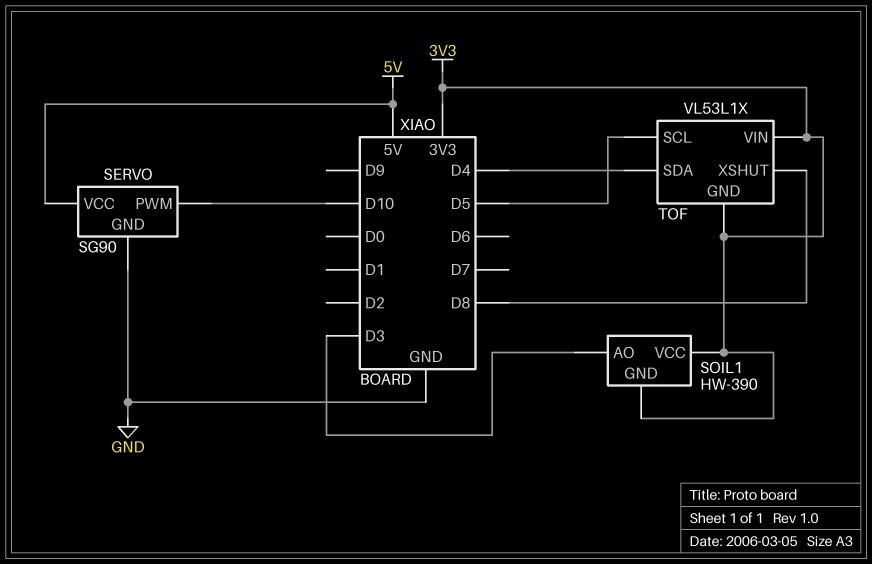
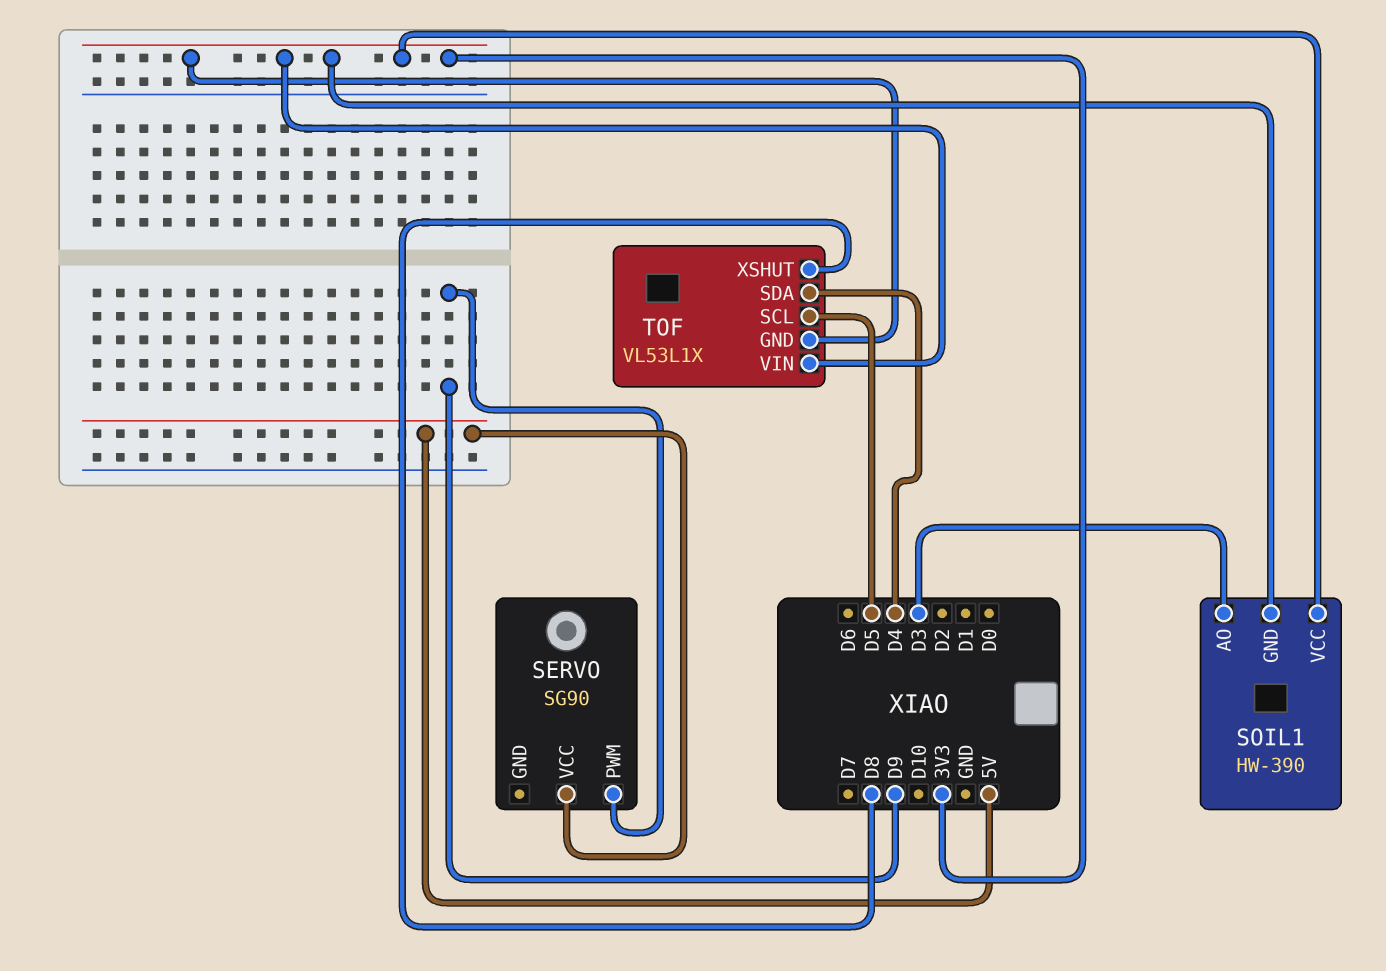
SERVO pin GND: GND -> none
SERVO pin PWM: D10 -> D9

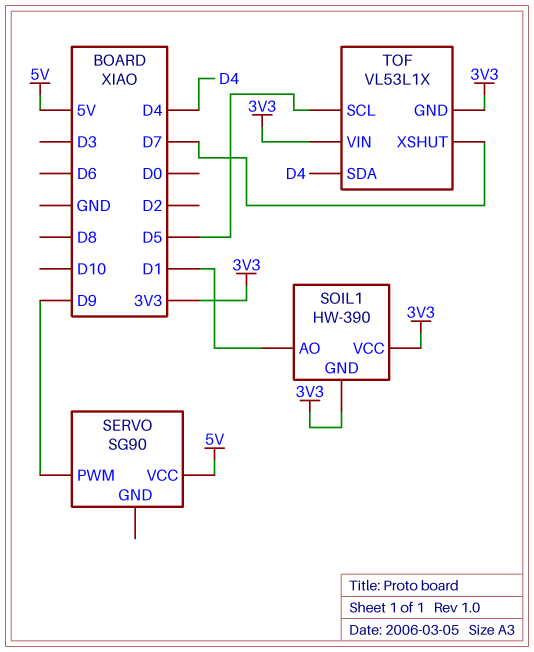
SOIL1 pin AO: D3 -> D1
TOF pin XSHUT: D8 -> D7

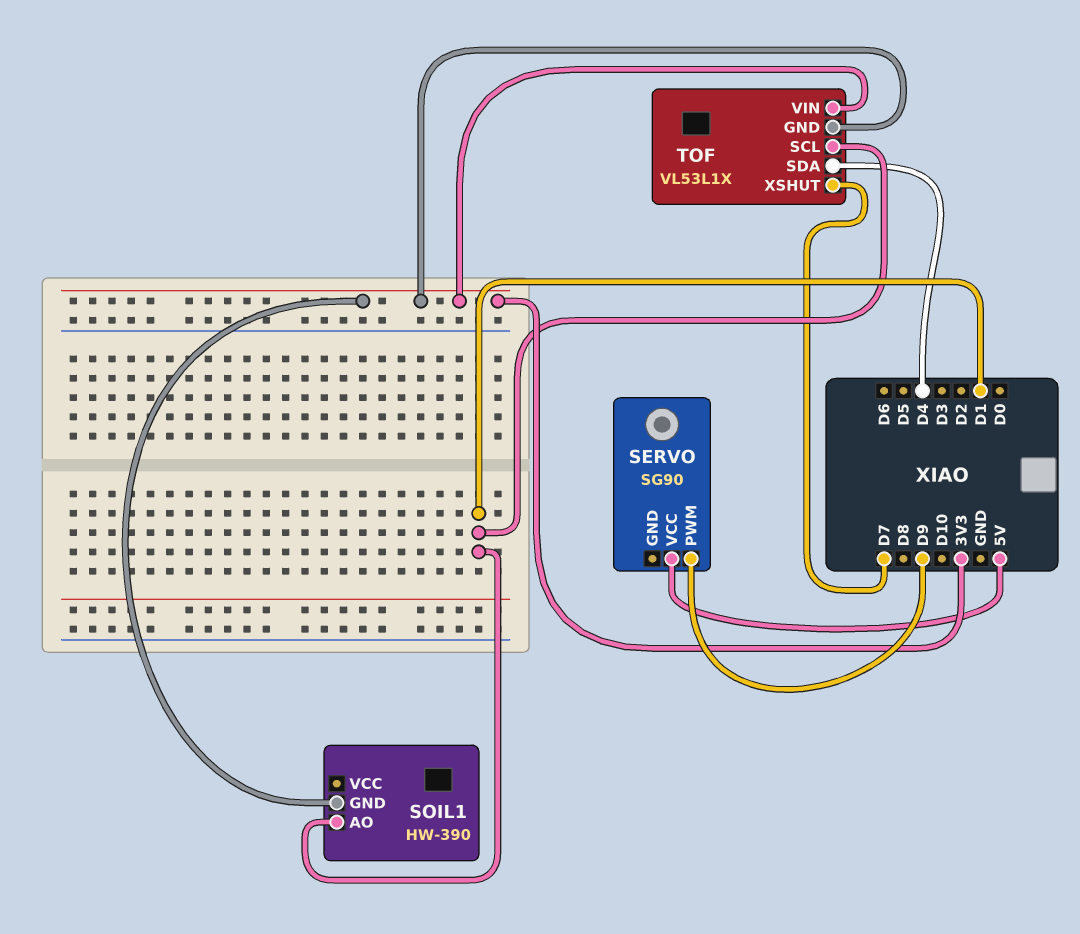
SOIL1 pin VCC: 3V3 -> none
TOF pin SCL: D5 -> D1

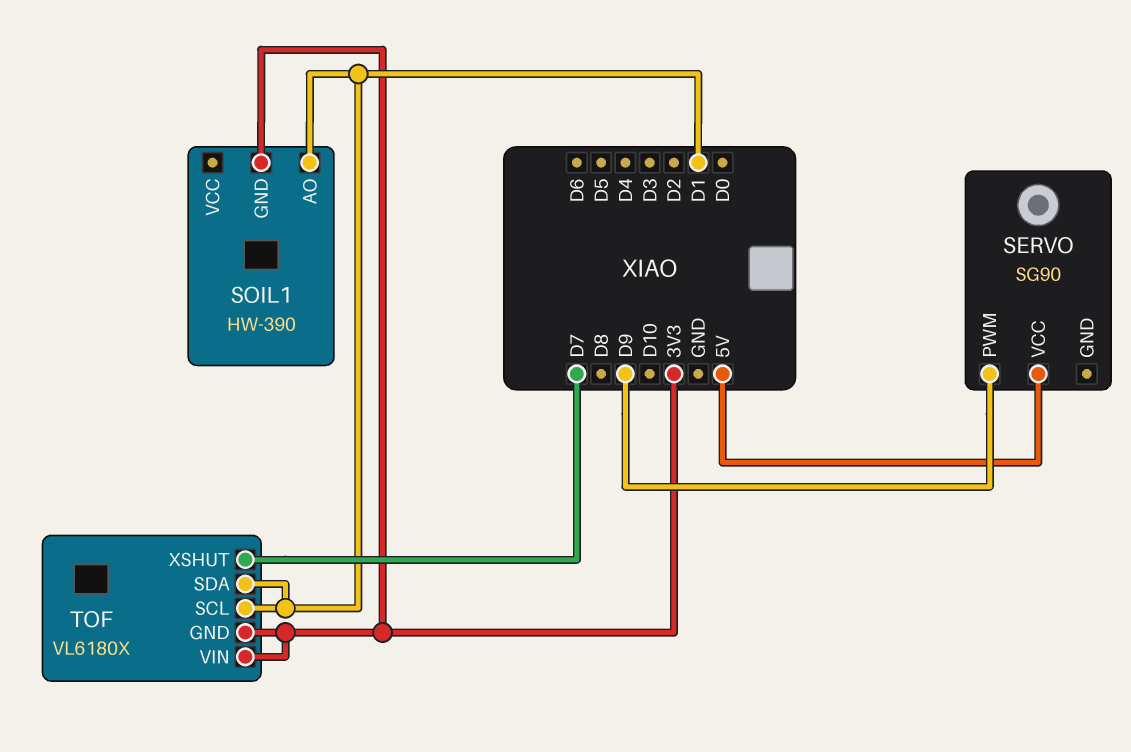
TOF: VL53L1X -> VL6180X
TOF pin SDA: D4 -> D1

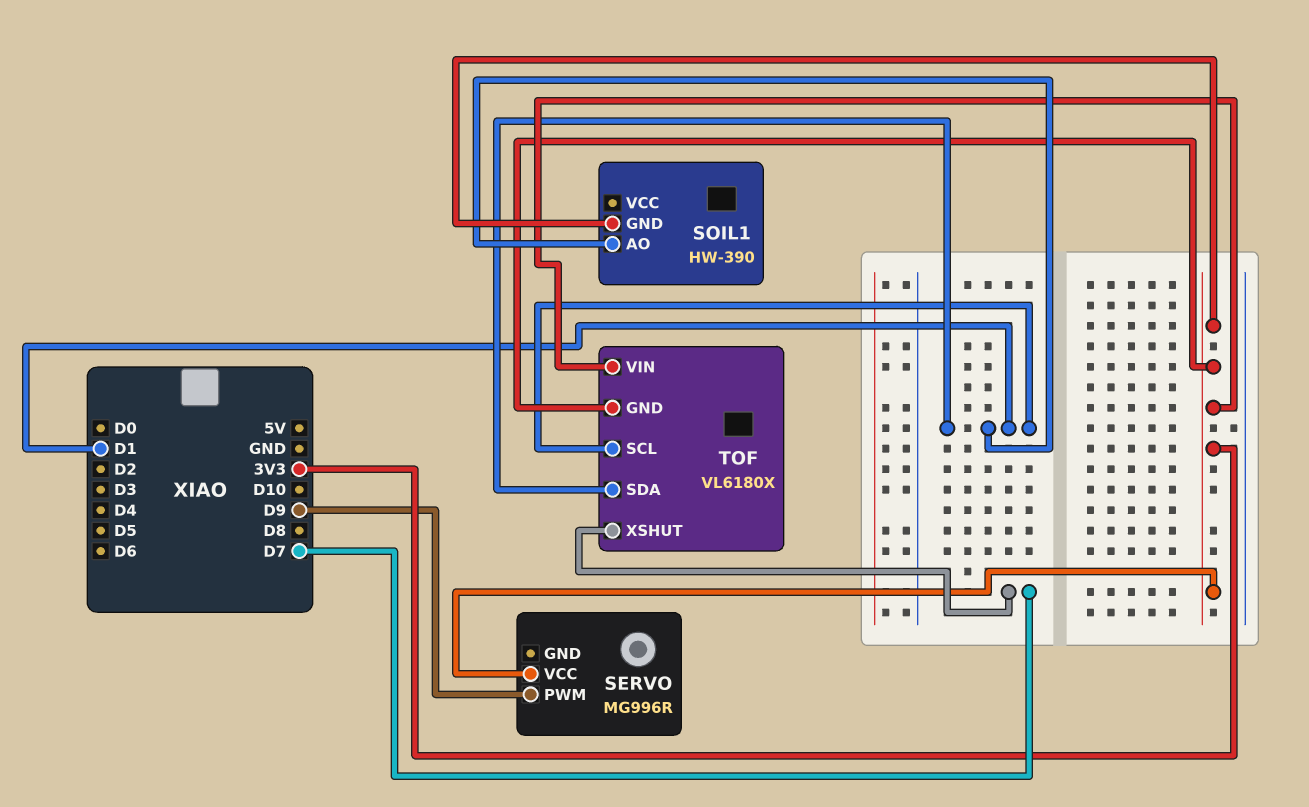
SERVO: SG90 -> MG996R
SERVO pin VCC: 5V -> 3V3

